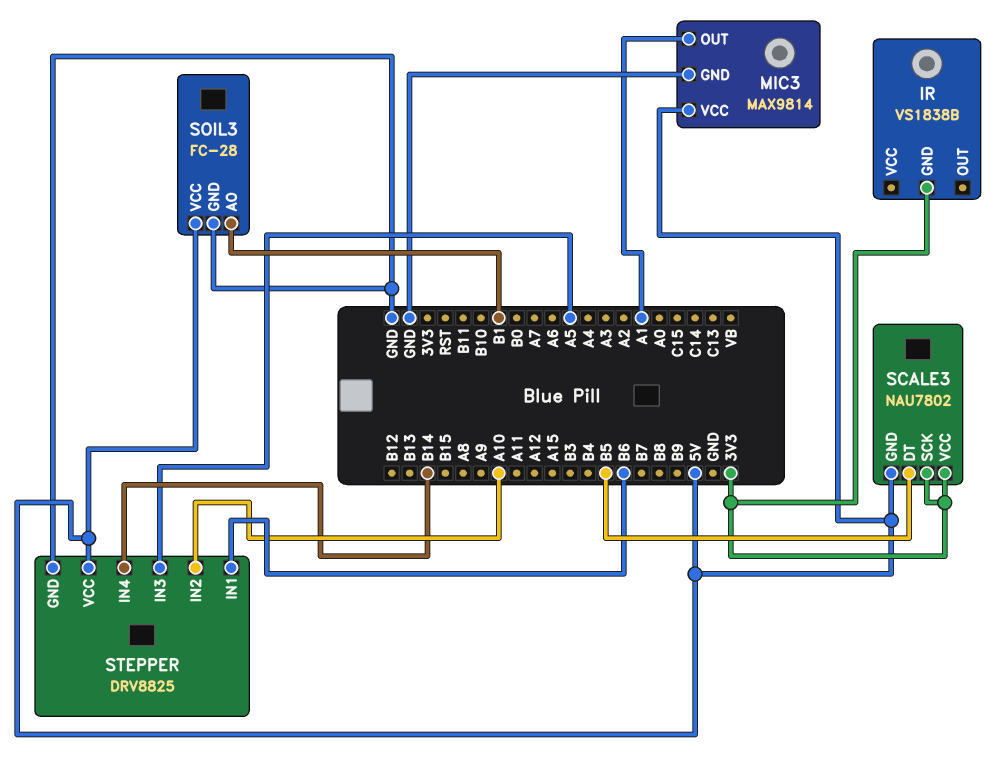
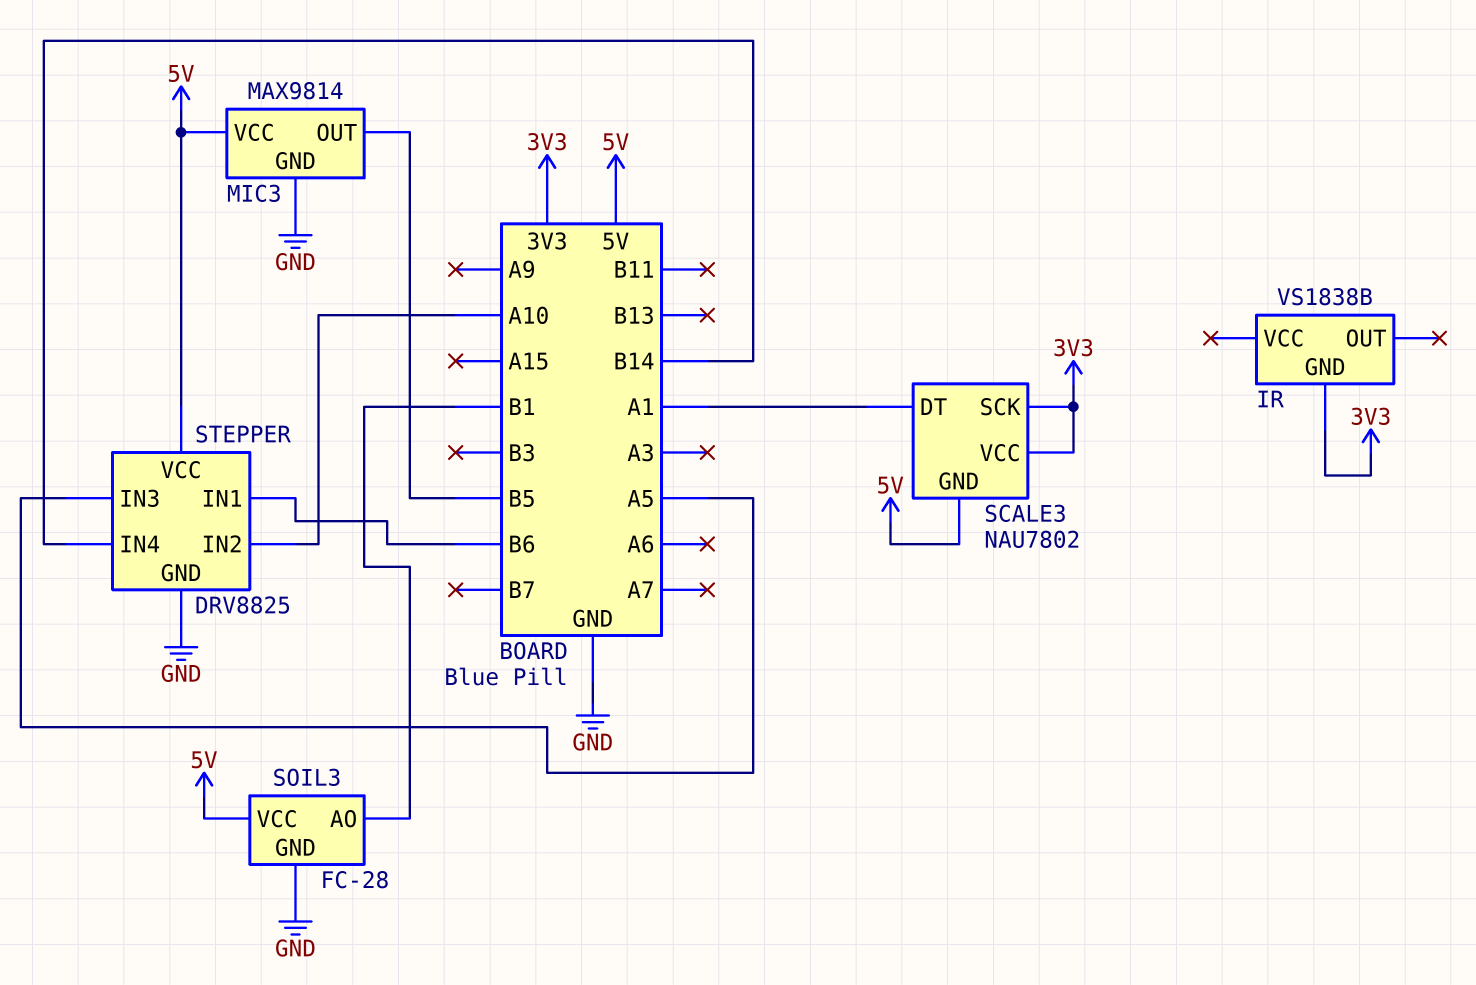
MIC3 pin OUT: A1 -> B5
SCALE3 pin DT: B5 -> A1

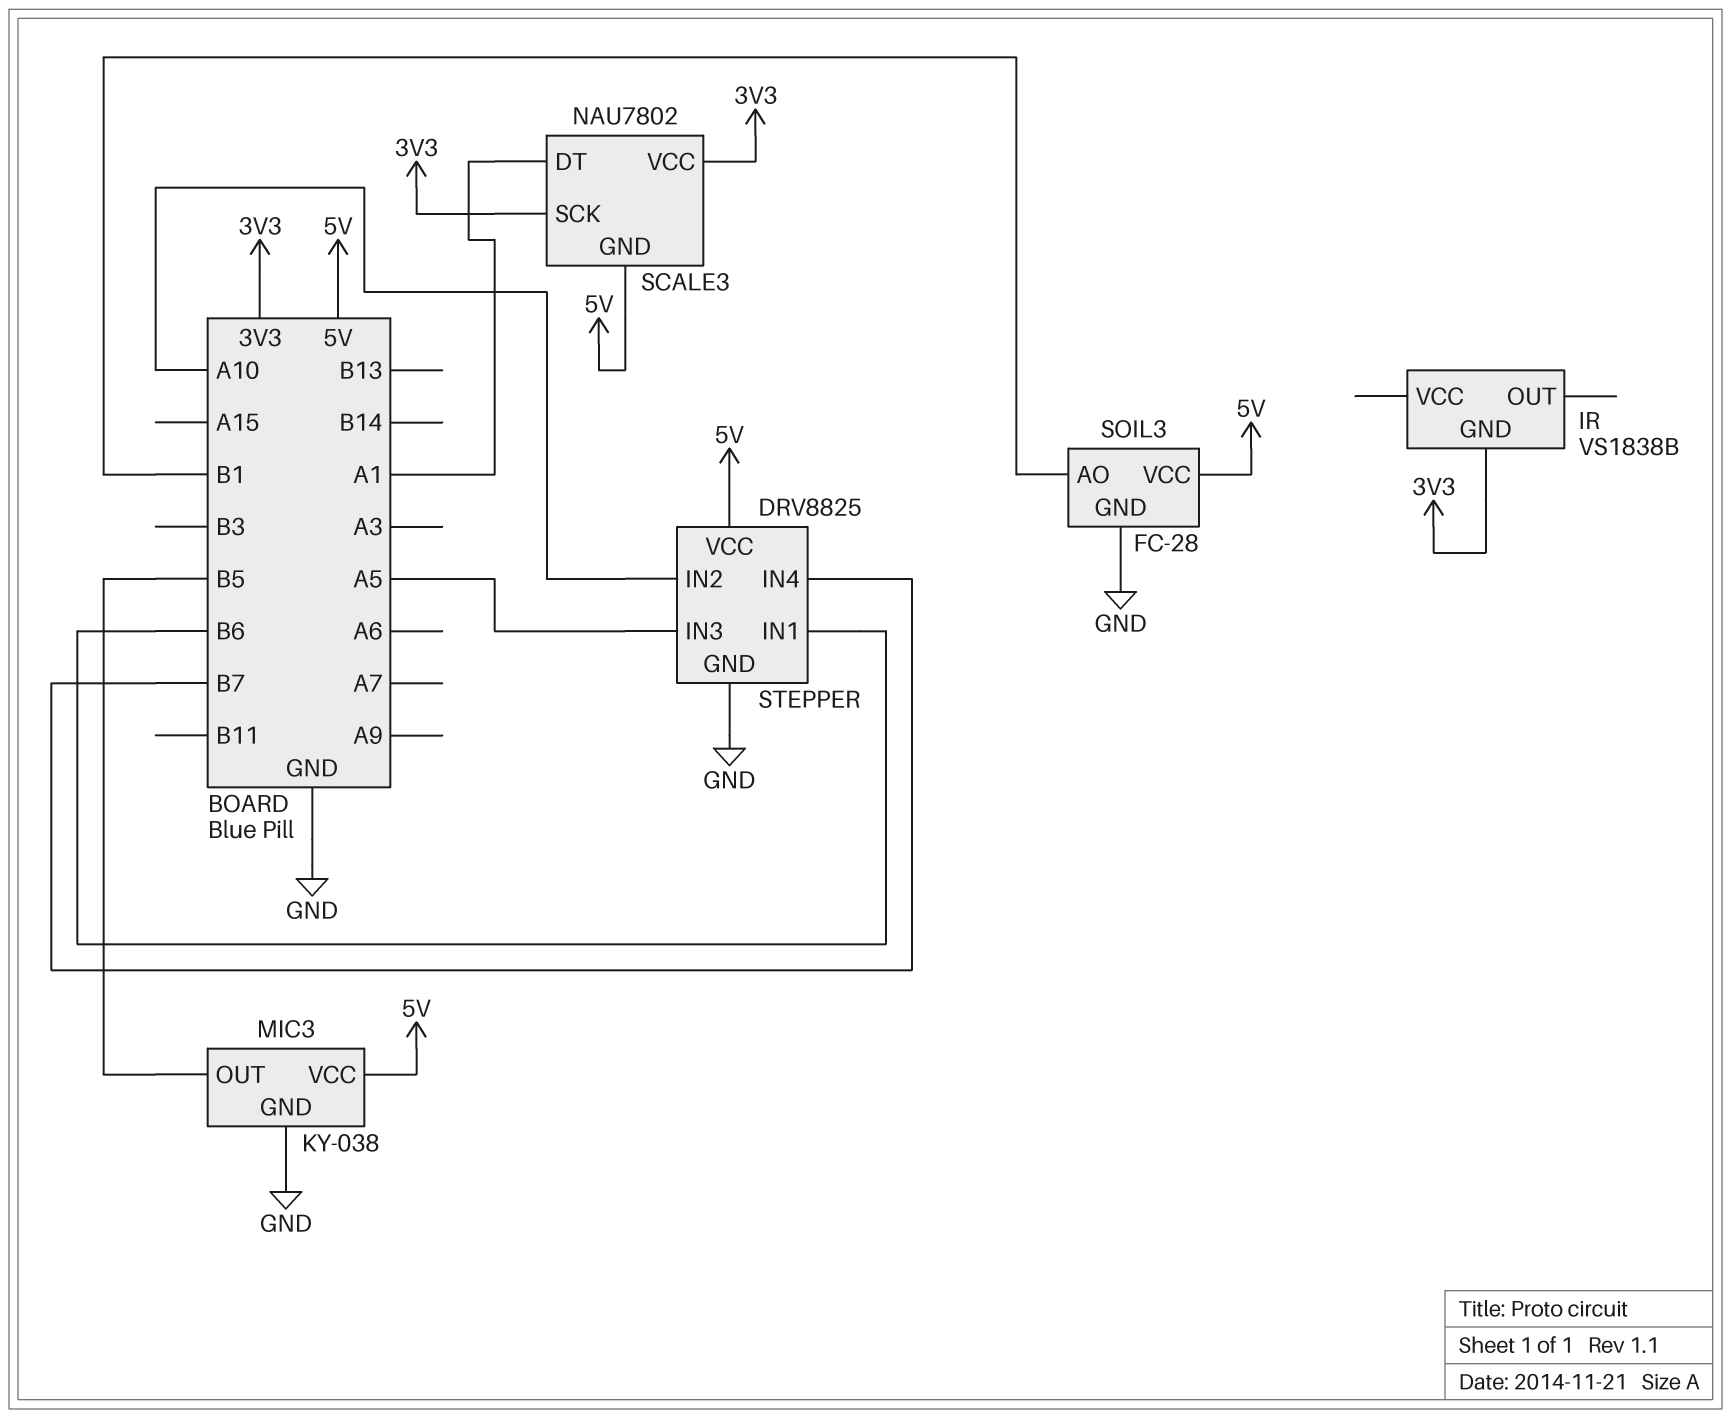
MIC3: MAX9814 -> KY-038
STEPPER pin IN4: B14 -> B7

